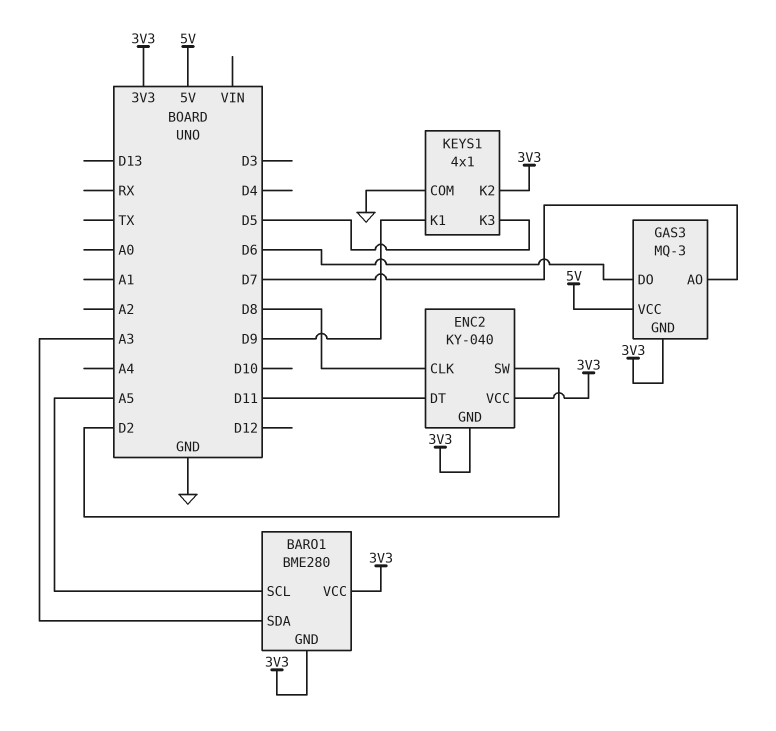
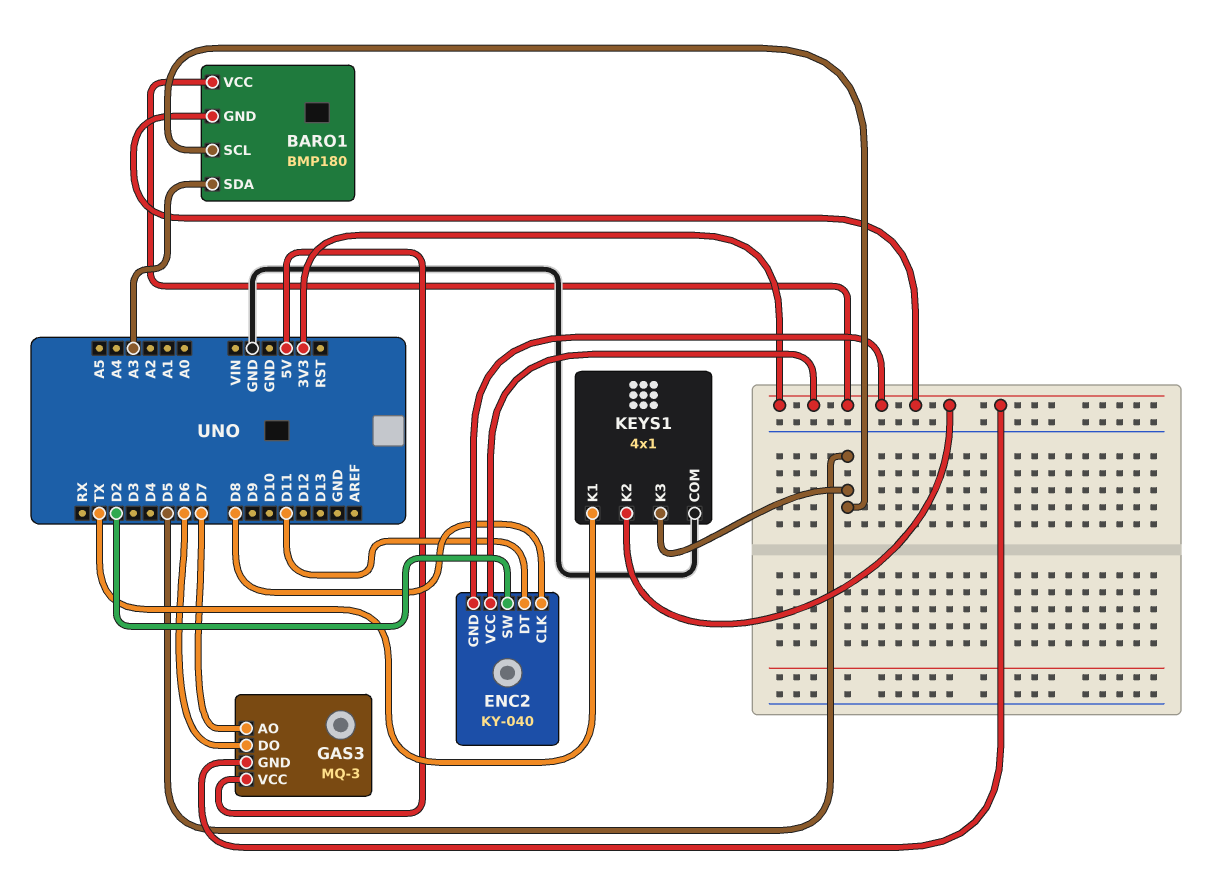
BARO1: BME280 -> BMP180
BARO1 pin SCL: A5 -> D5
KEYS1 pin K1: D9 -> TX

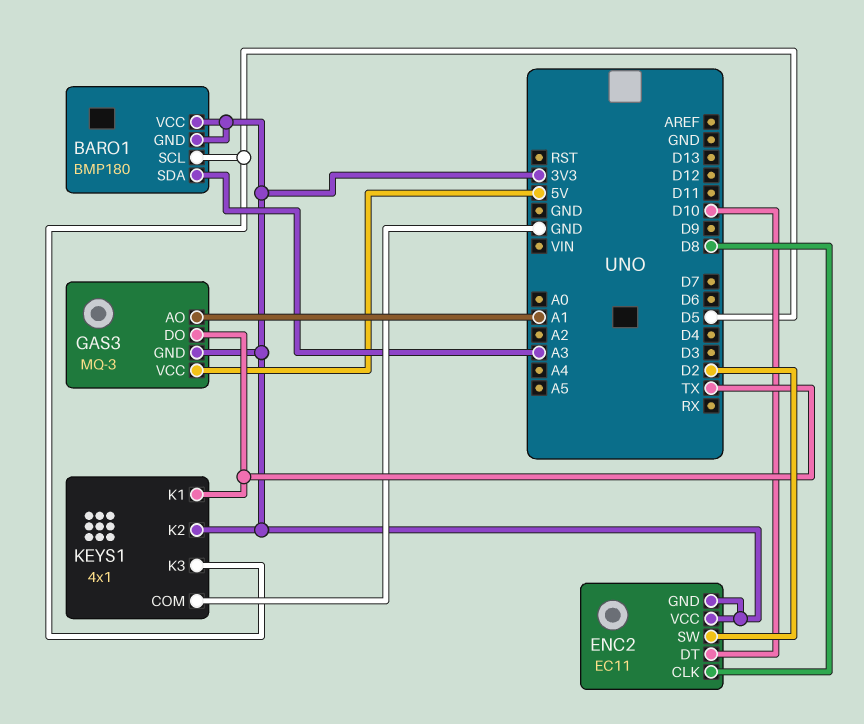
ENC2: KY-040 -> EC11
ENC2 pin DT: D11 -> D10
GAS3 pin AO: D7 -> A1
GAS3 pin DO: D6 -> TX

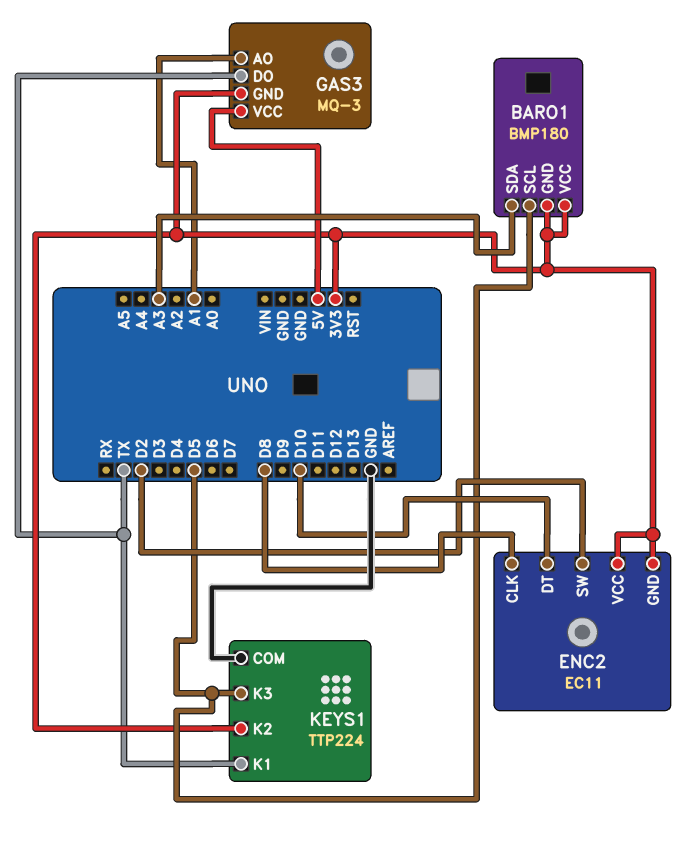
KEYS1: 4x1 -> TTP224

